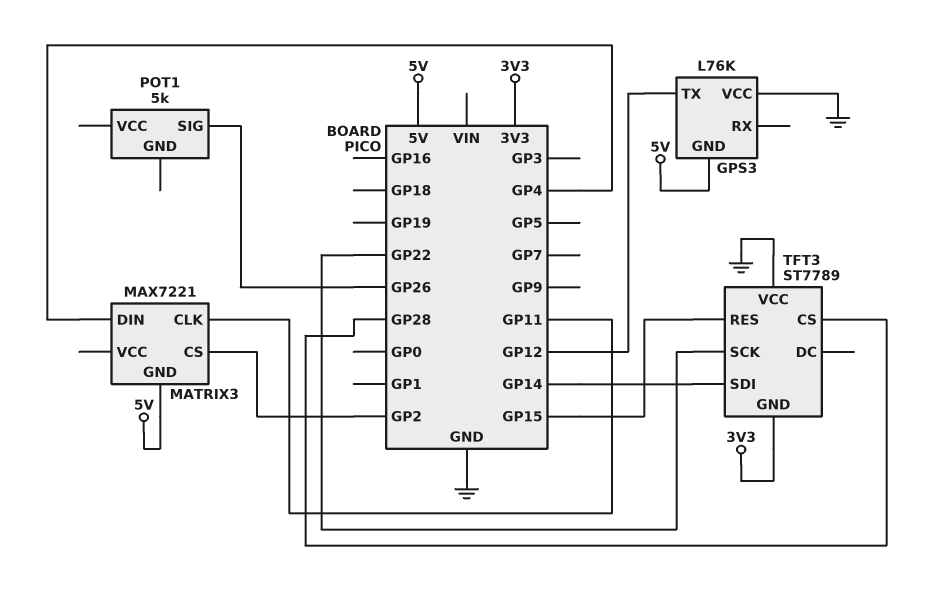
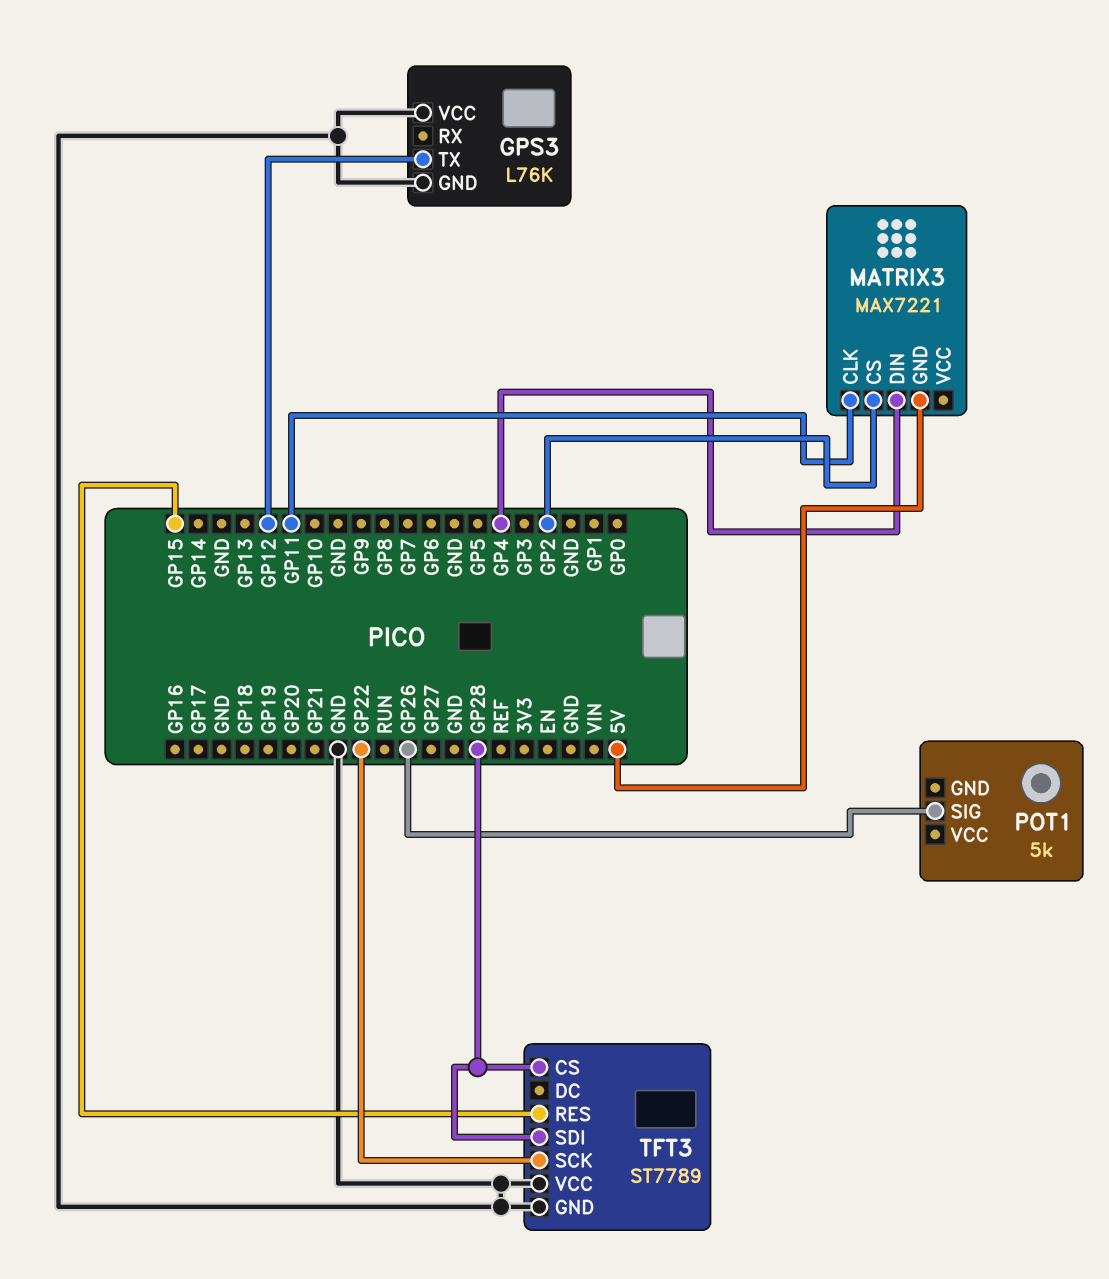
GPS3 pin GND: 5V -> GND
TFT3 pin GND: 3V3 -> GND
TFT3 pin SDI: GP14 -> GP28

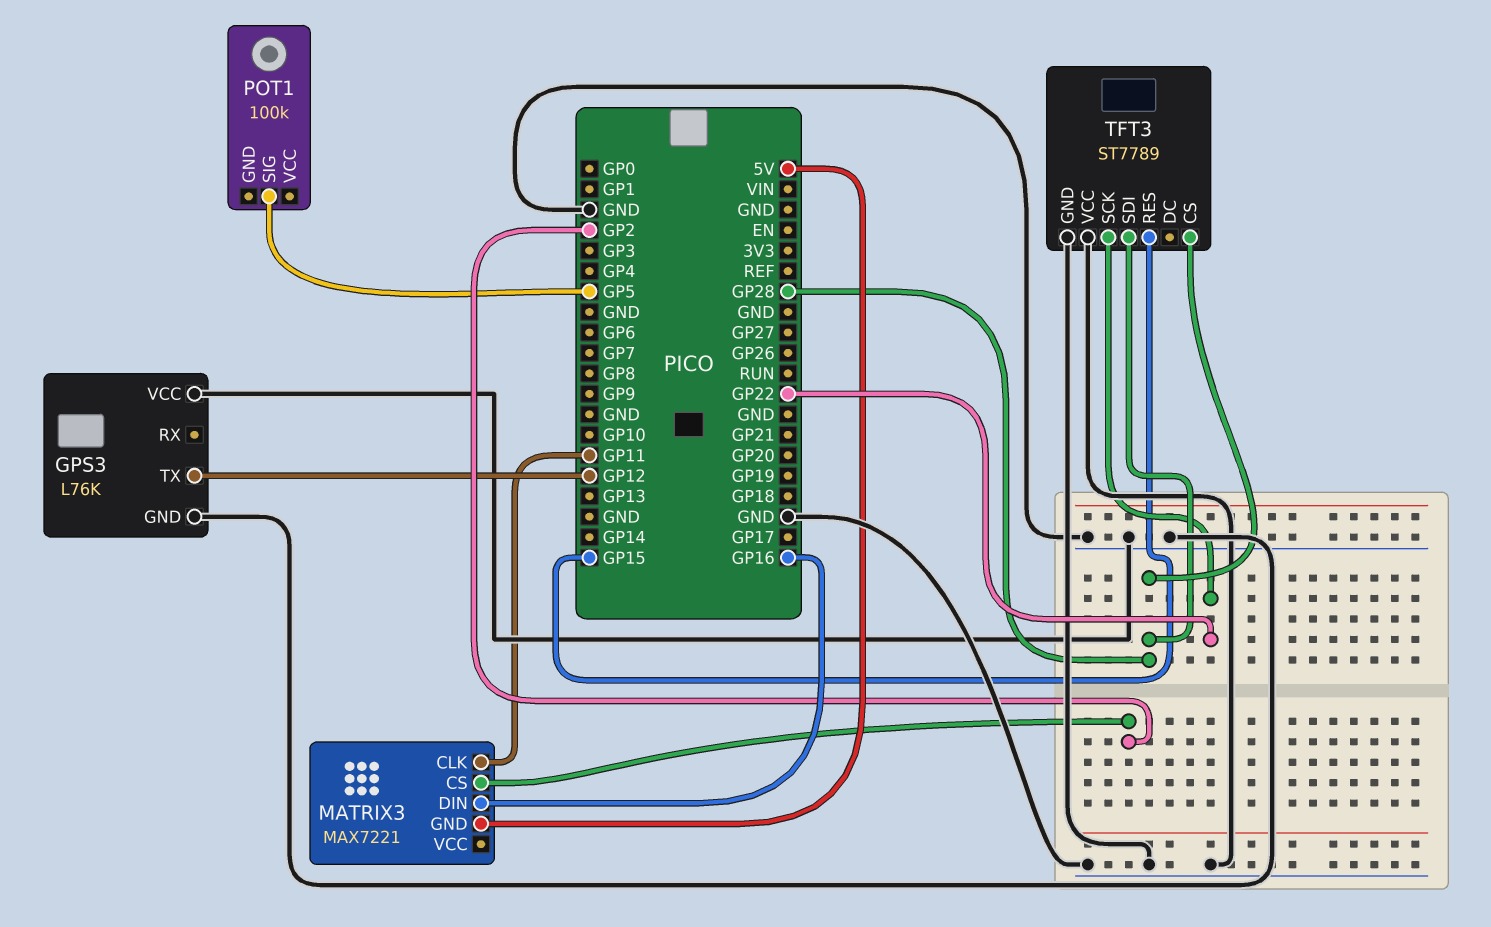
MATRIX3 pin DIN: GP4 -> GP16
POT1: 5k -> 100k
POT1 pin SIG: GP26 -> GP5

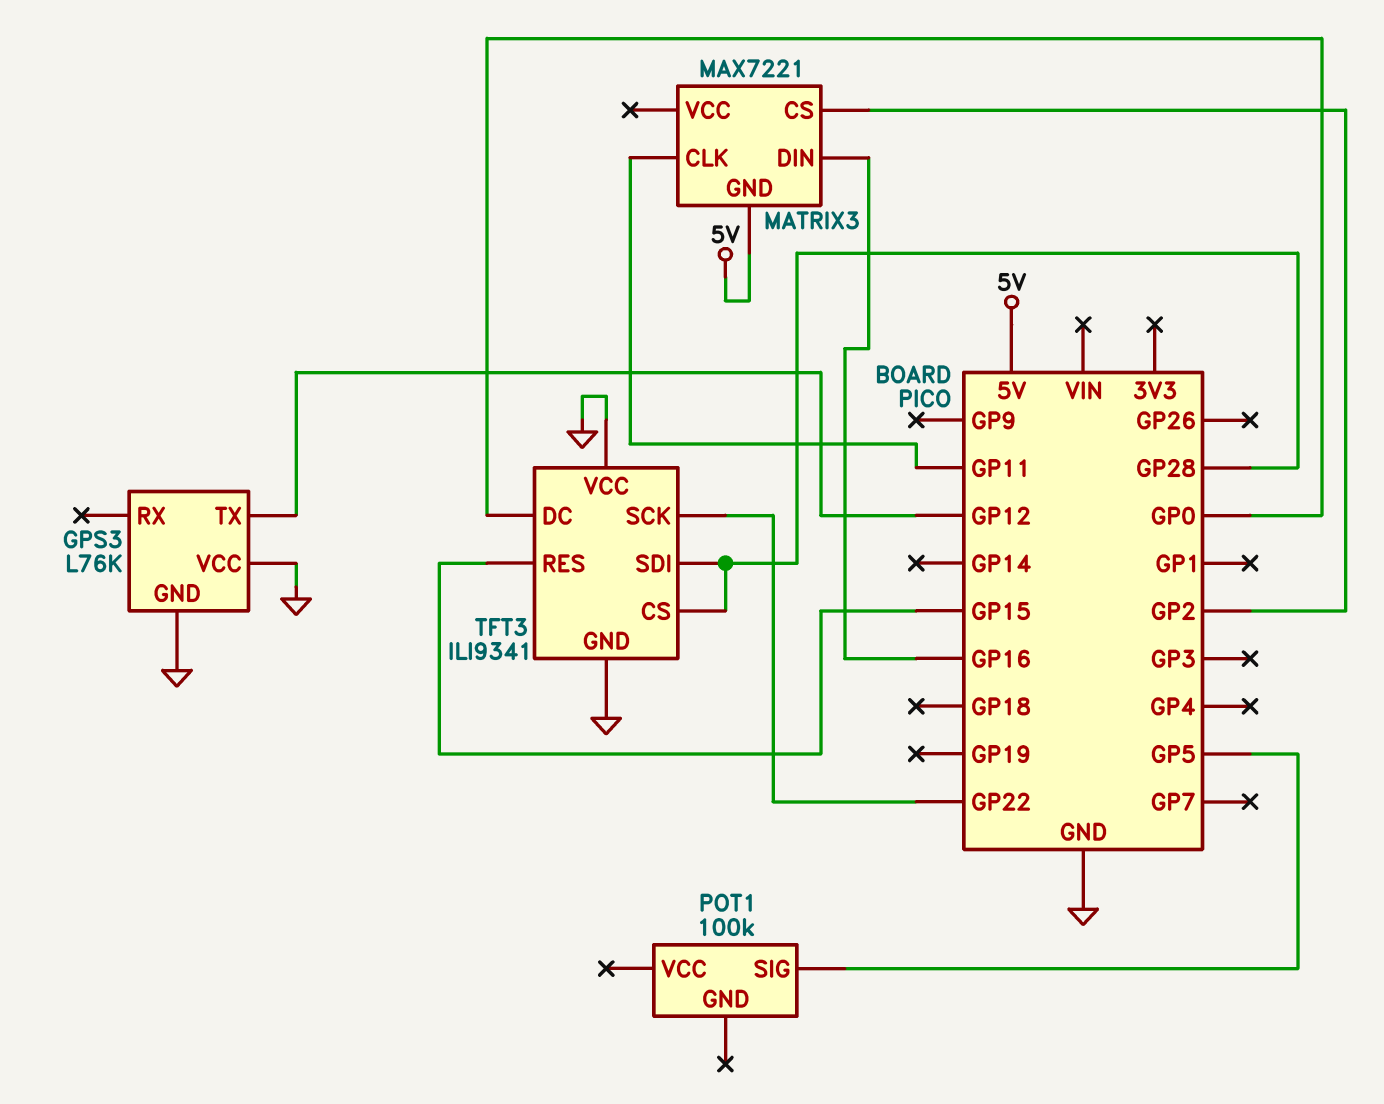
TFT3: ST7789 -> ILI9341
TFT3 pin DC: none -> GP0

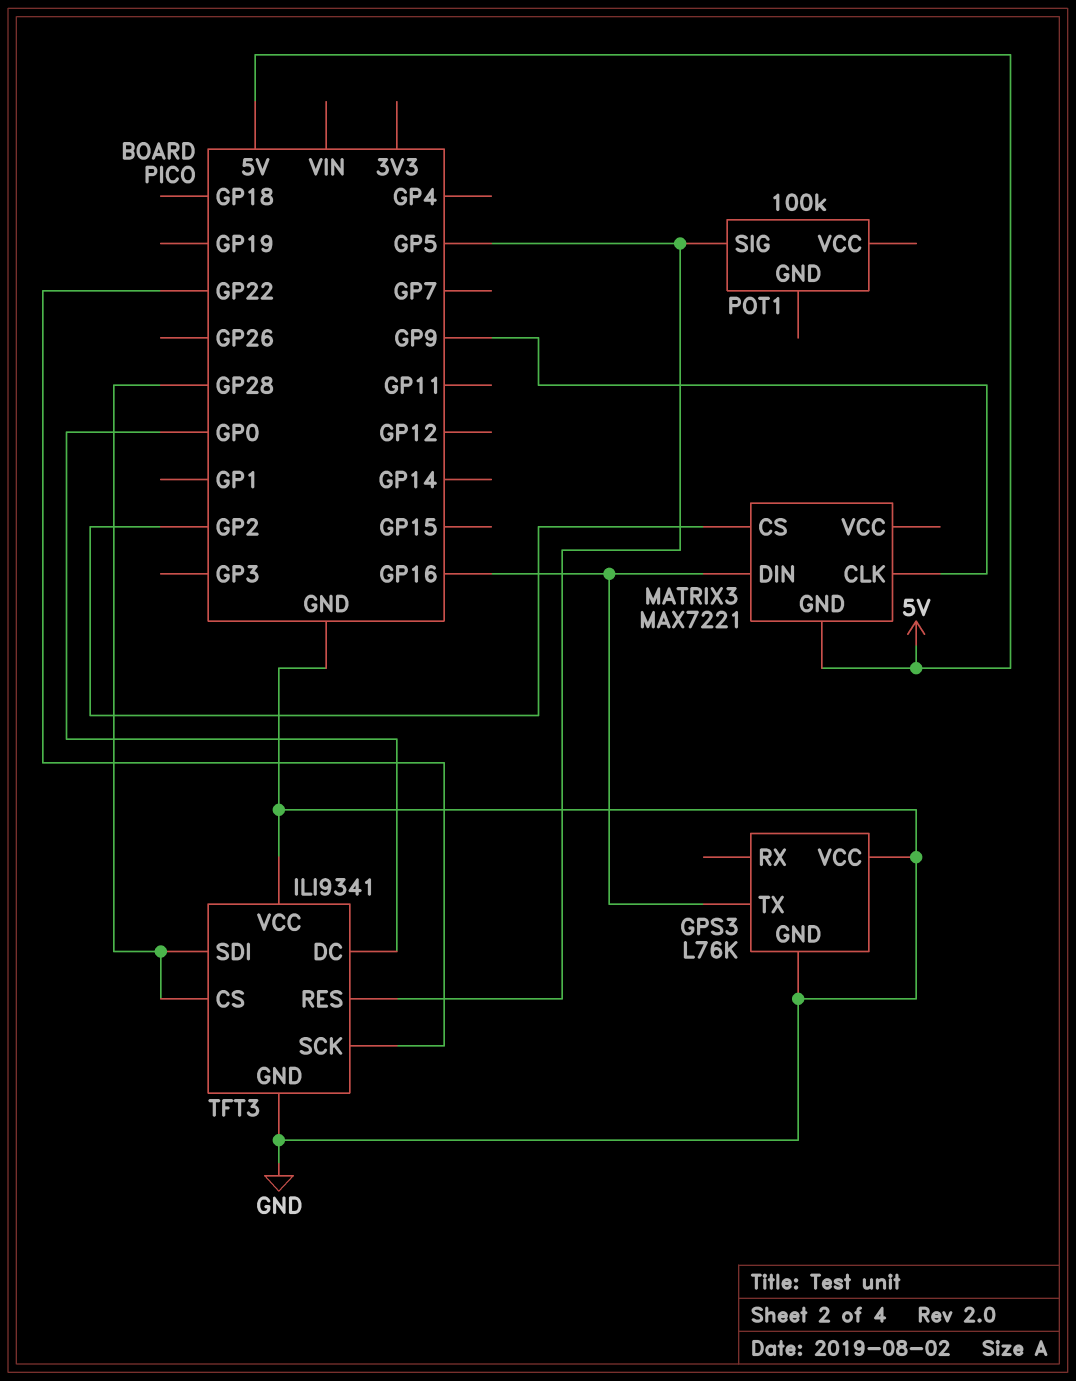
GPS3 pin TX: GP12 -> GP16
MATRIX3 pin CLK: GP11 -> GP9
TFT3 pin RES: GP15 -> GP5

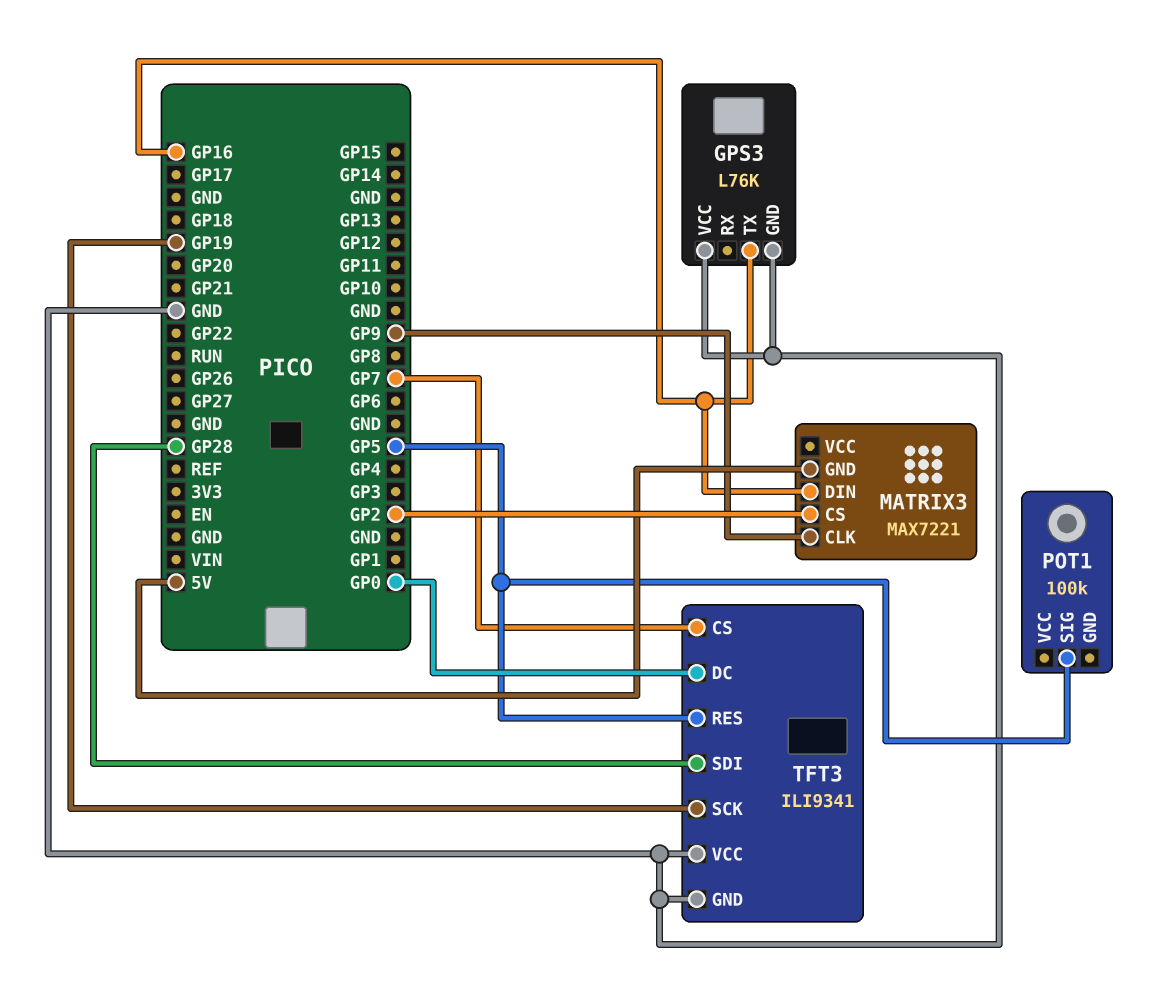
TFT3 pin CS: GP28 -> GP7
TFT3 pin SCK: GP22 -> GP19

